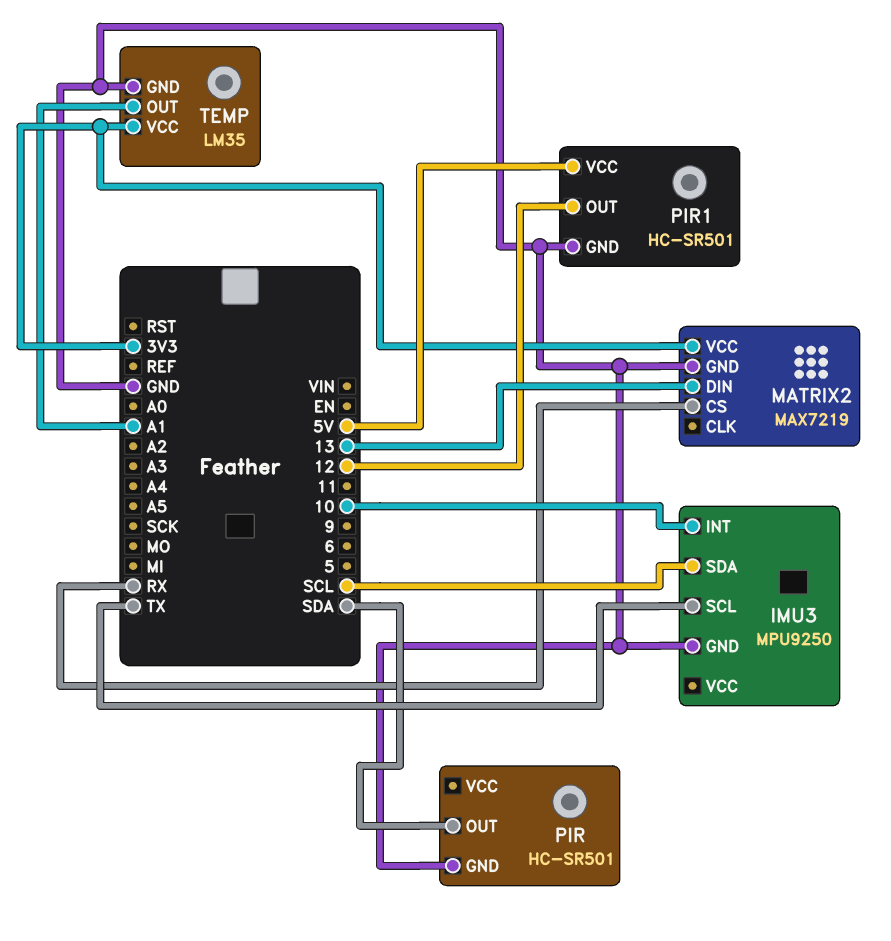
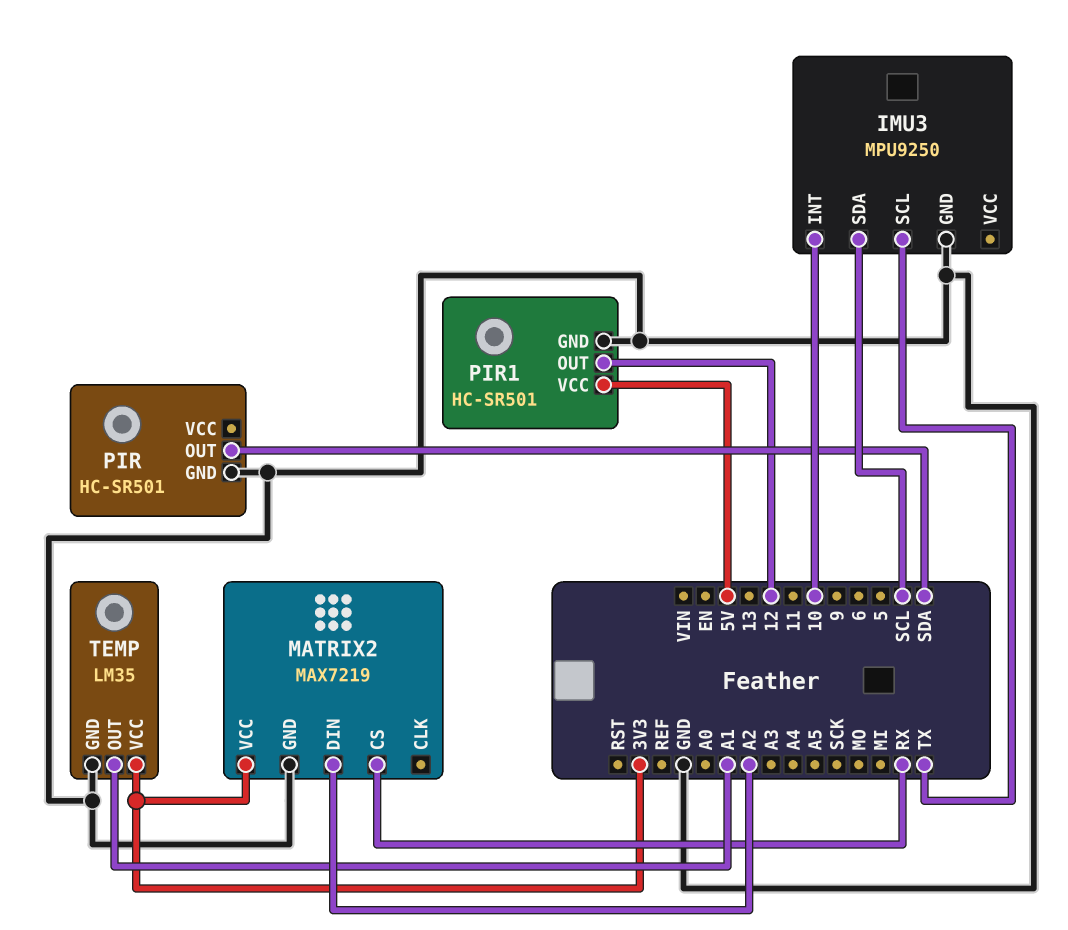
MATRIX2 pin DIN: 13 -> A2

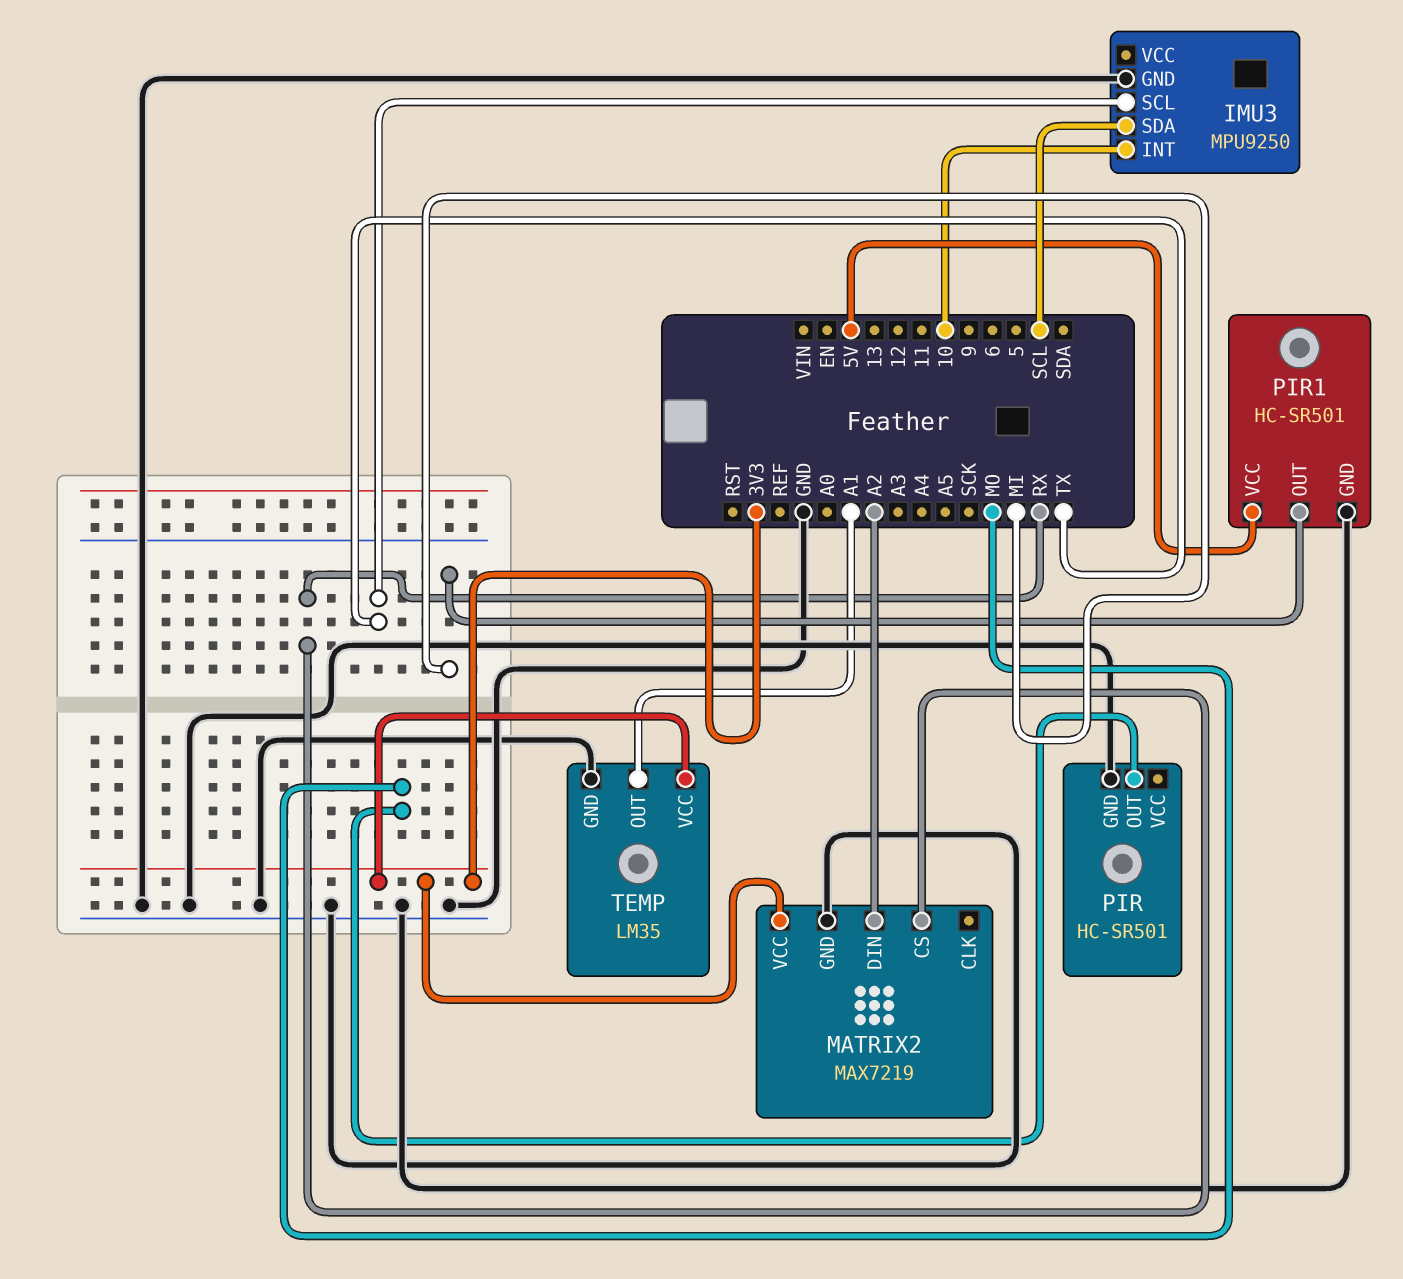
PIR pin OUT: SDA -> MO
PIR1 pin OUT: 12 -> MI

